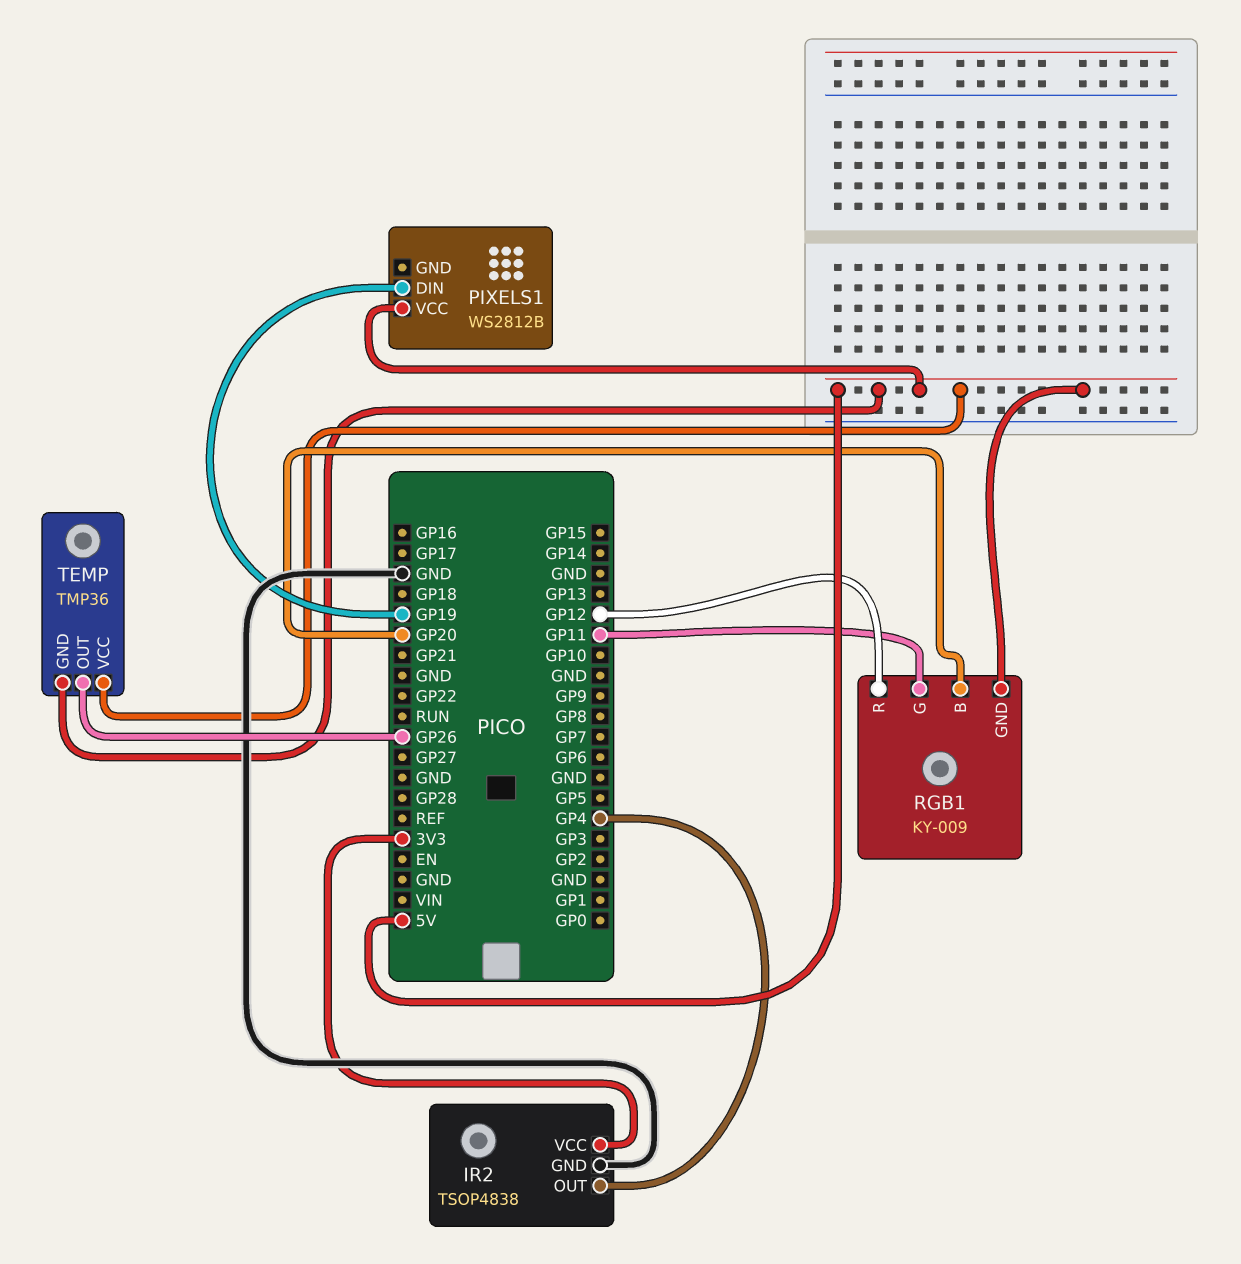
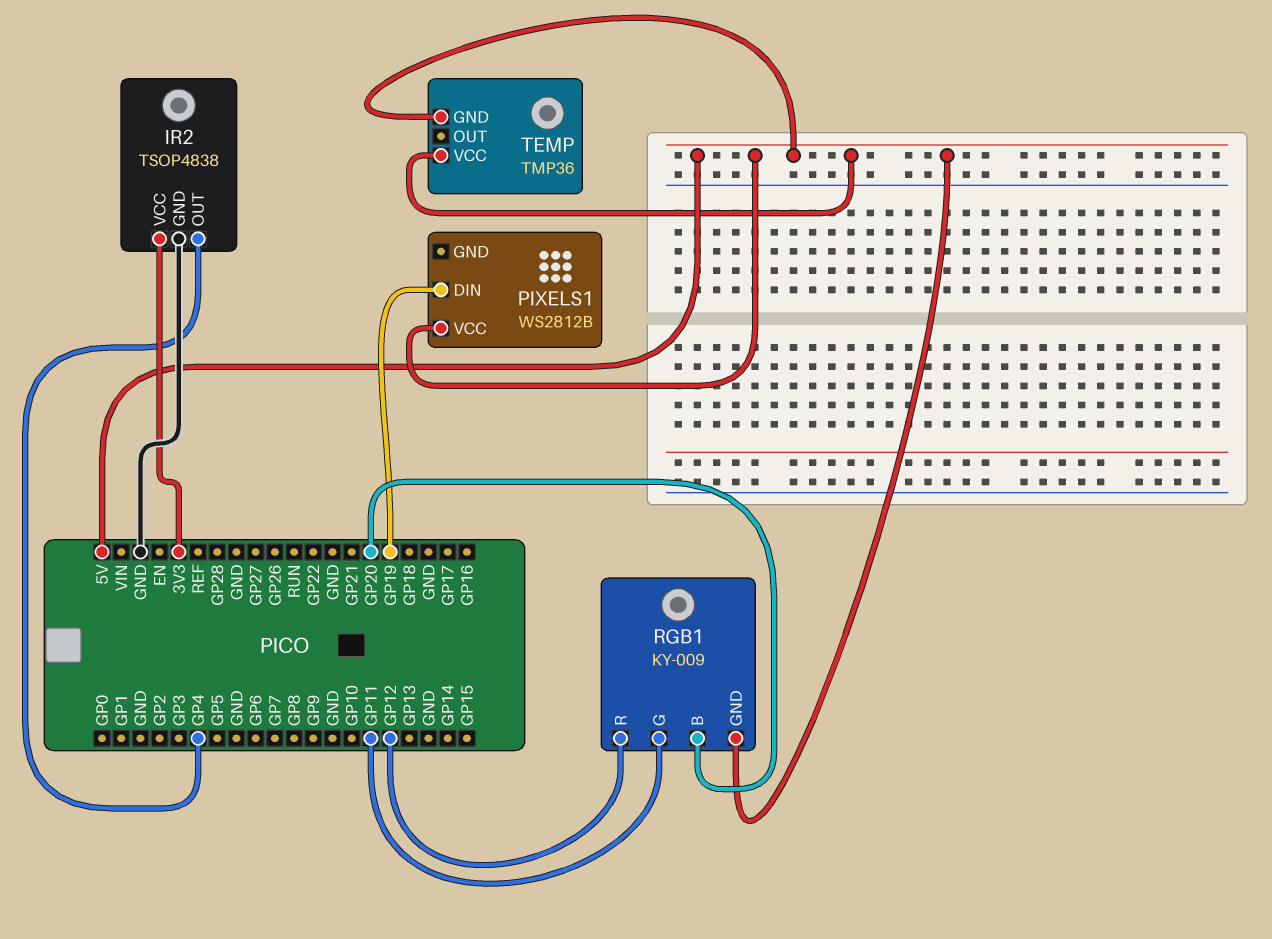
TEMP pin OUT: GP26 -> none

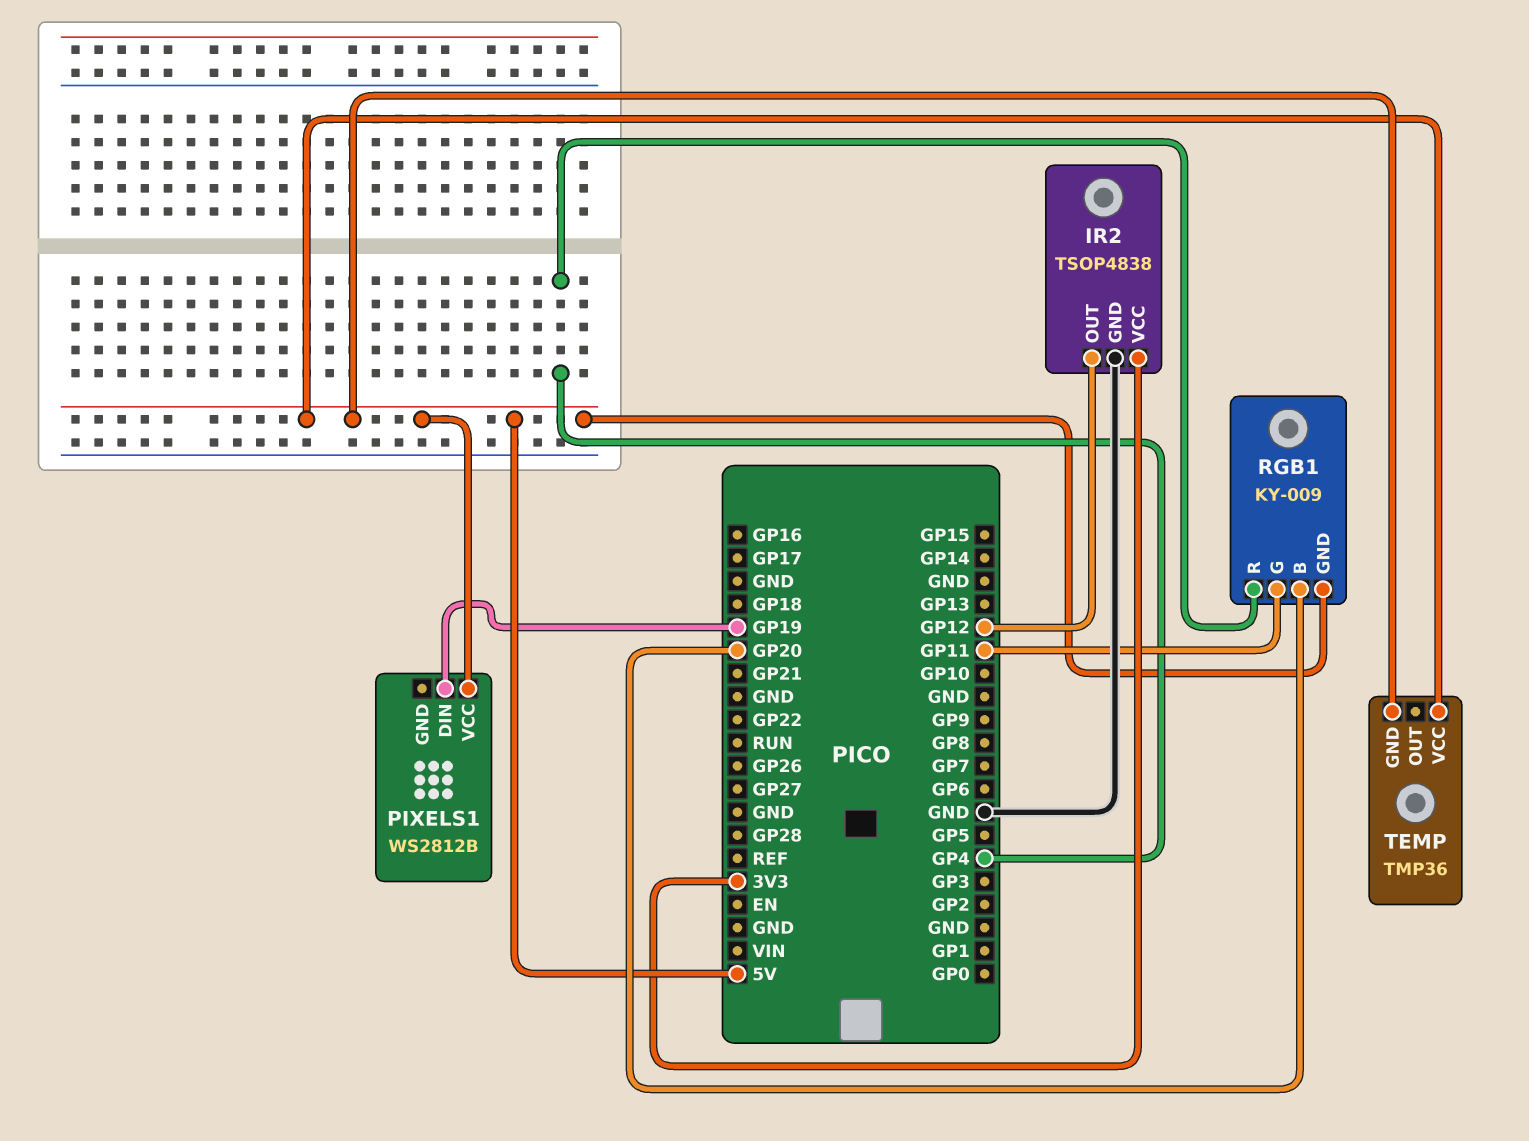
IR2 pin OUT: GP4 -> GP12
RGB1 pin R: GP12 -> GP4

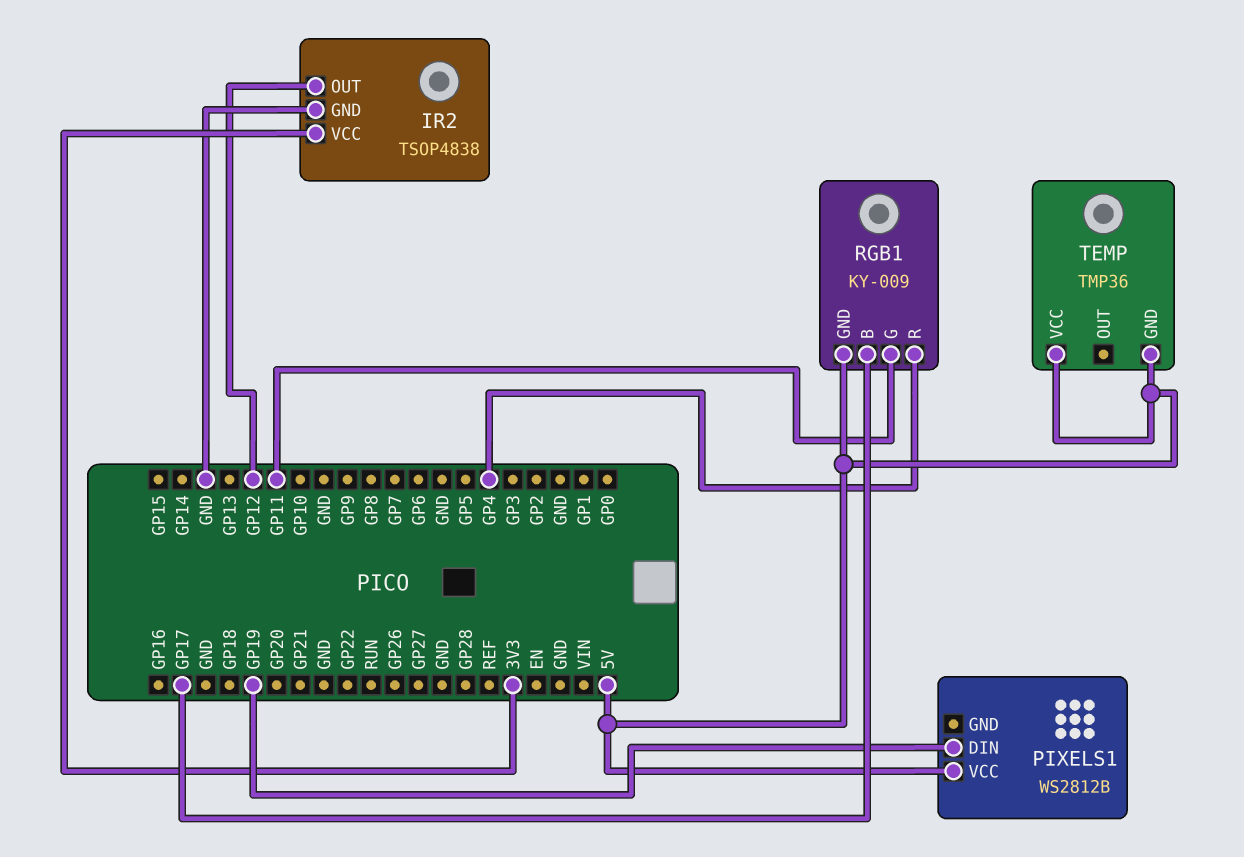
RGB1 pin B: GP20 -> GP17

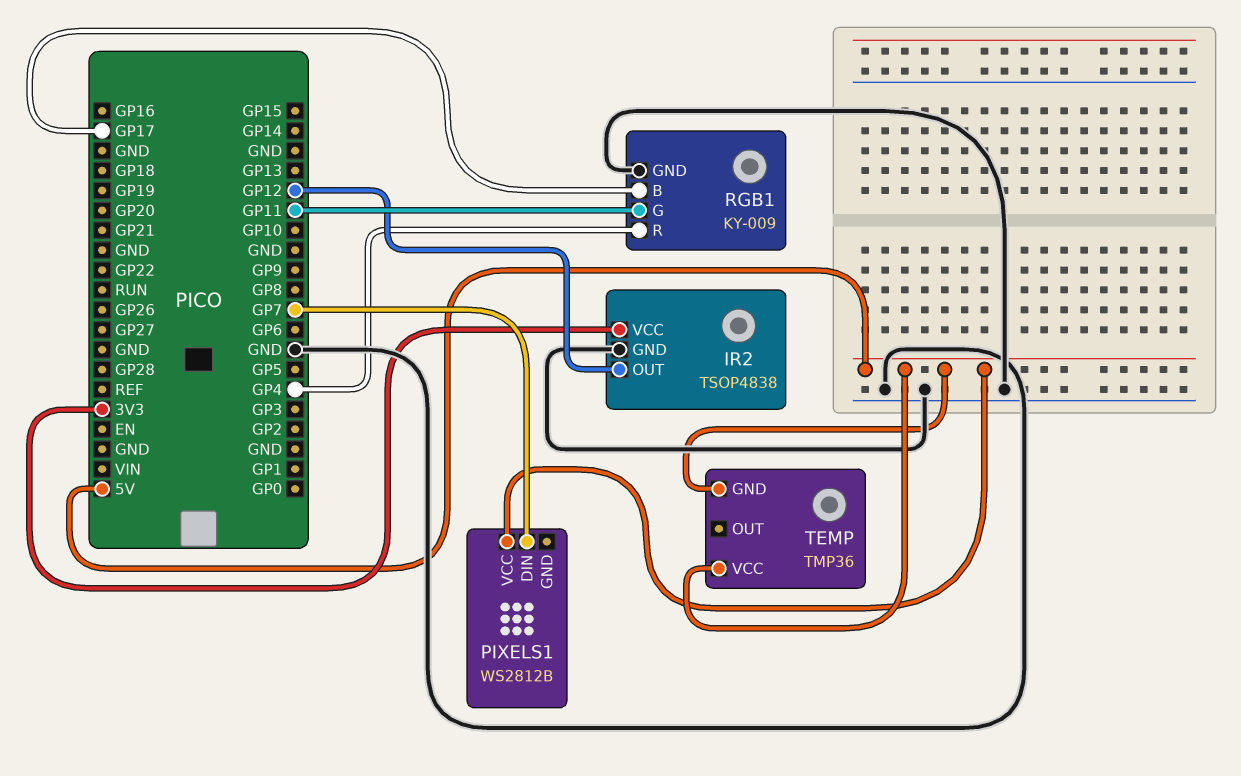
PIXELS1 pin DIN: GP19 -> GP7
RGB1 pin GND: 5V -> GND

